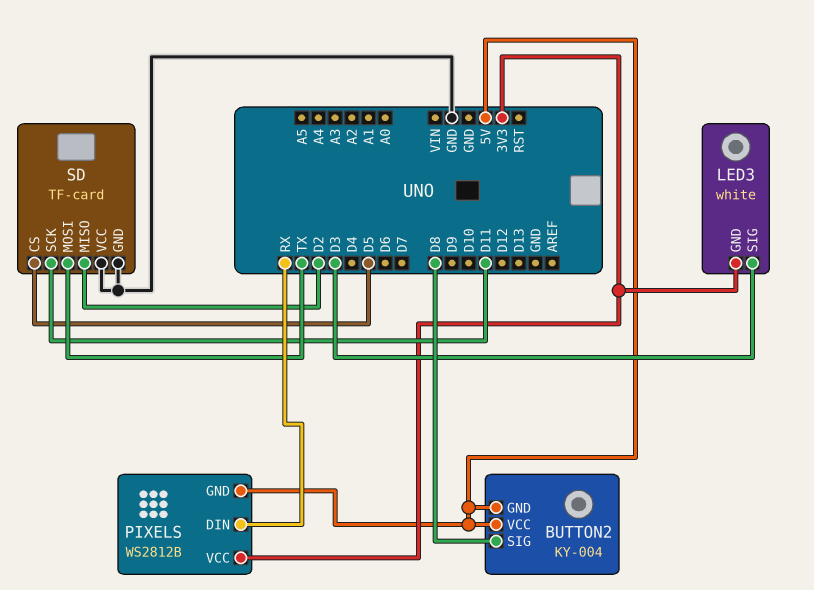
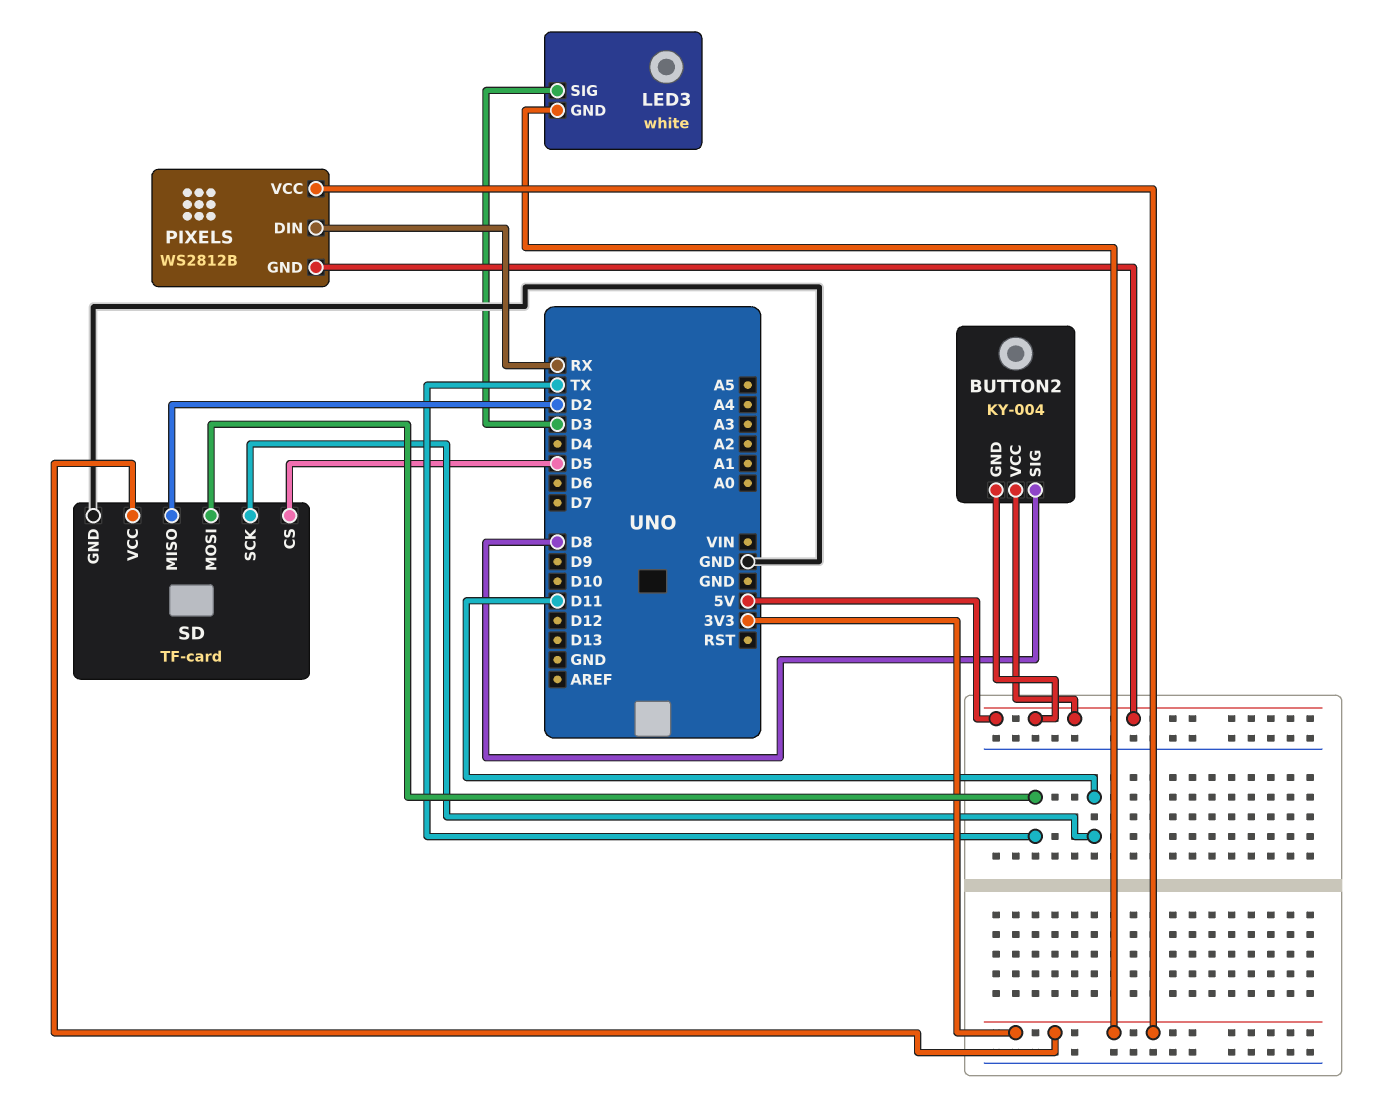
SD pin VCC: GND -> 3V3

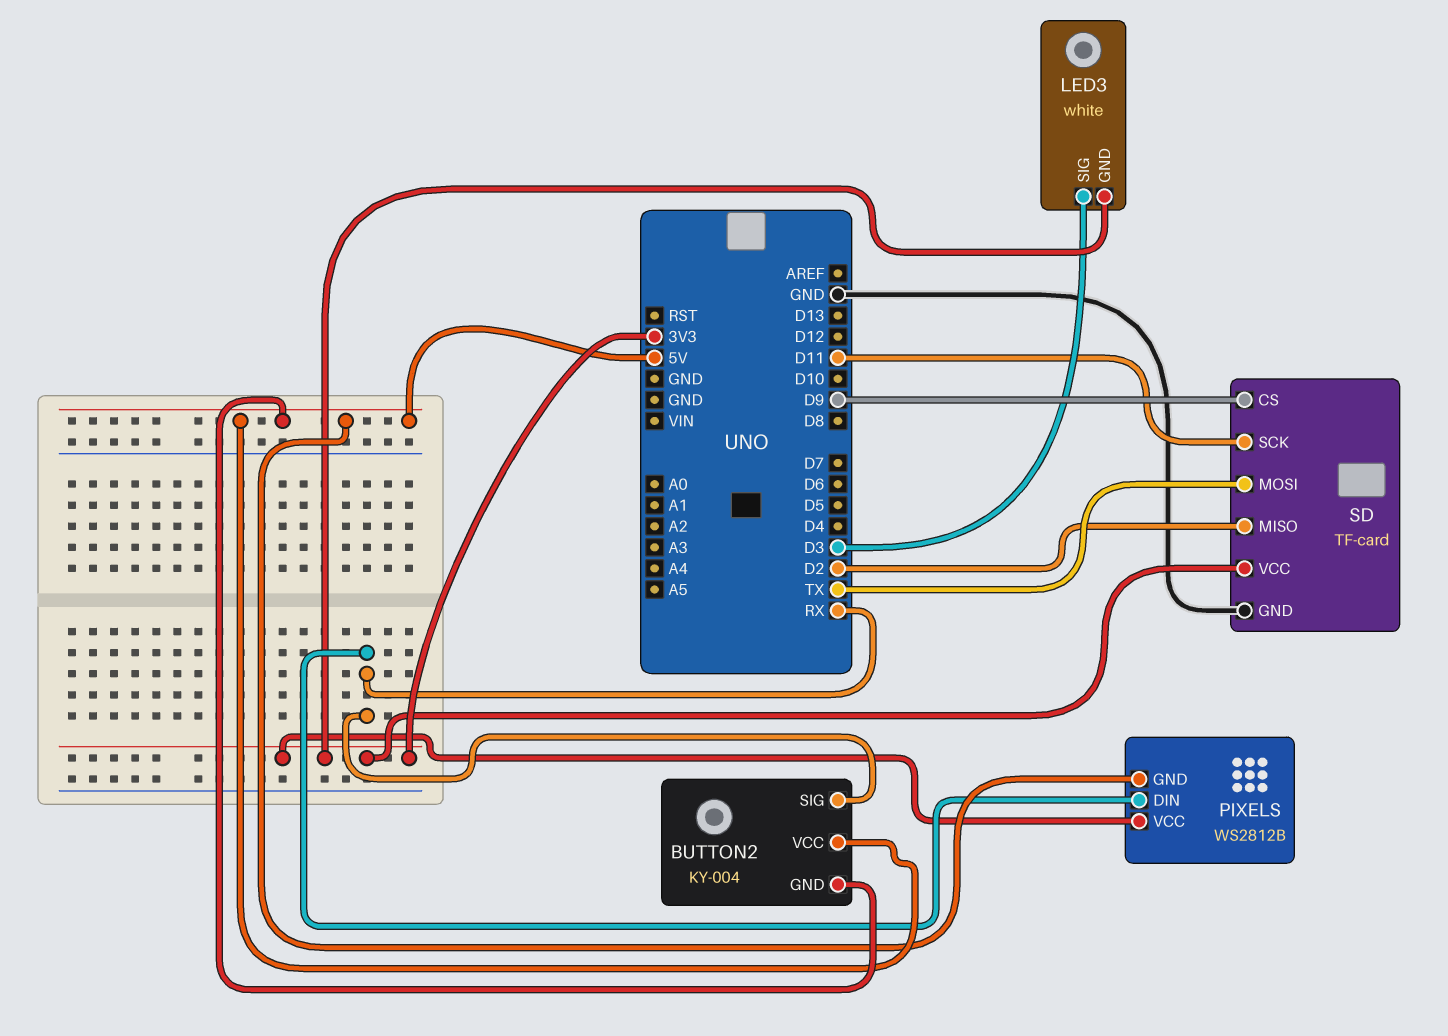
BUTTON2 pin SIG: D8 -> RX
SD pin CS: D5 -> D9

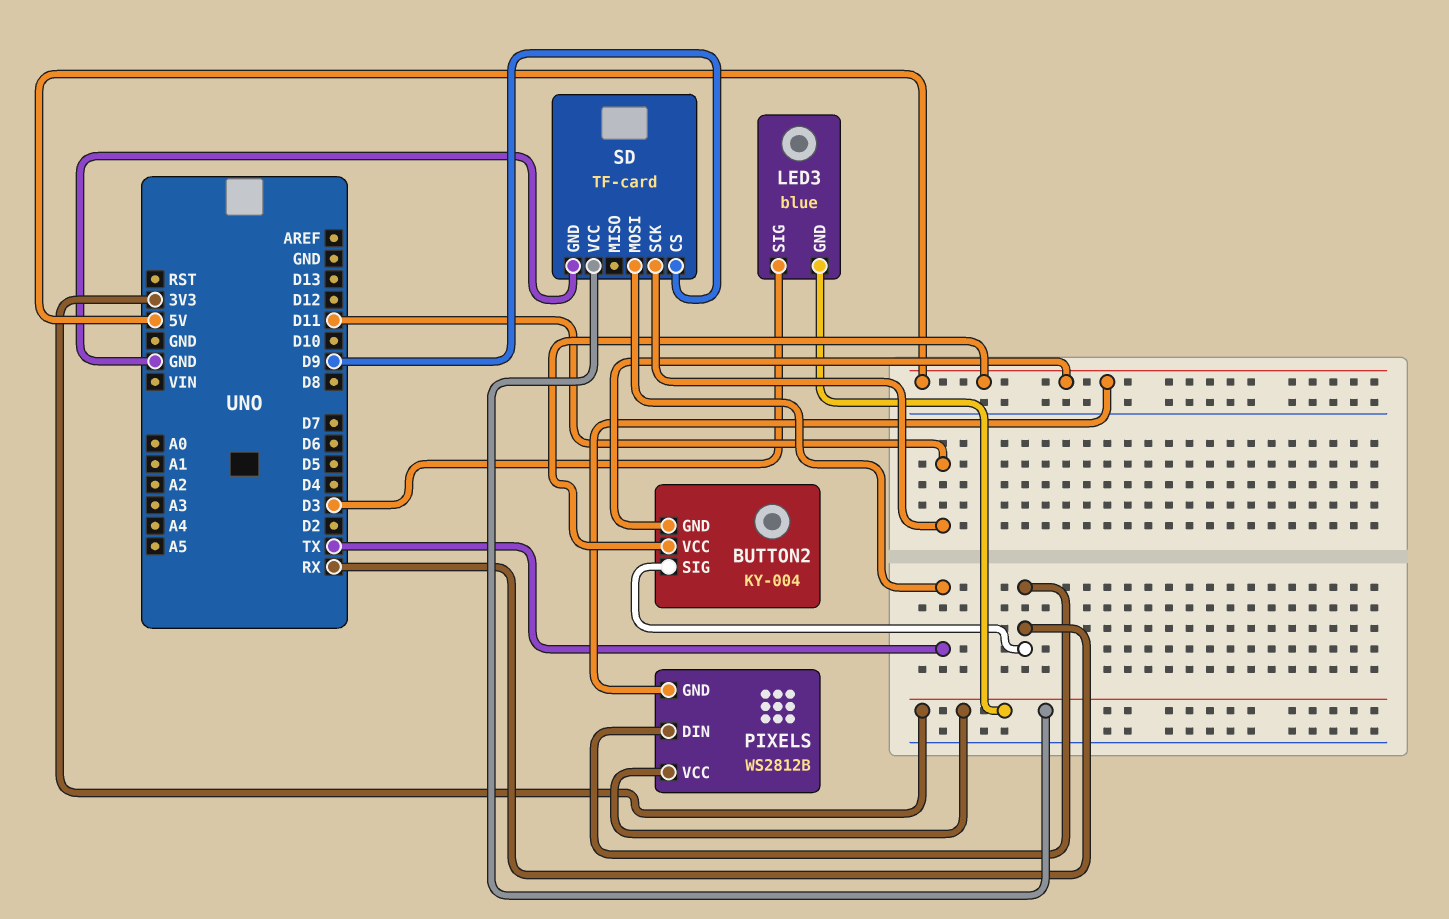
LED3: white -> blue
SD pin MISO: D2 -> none

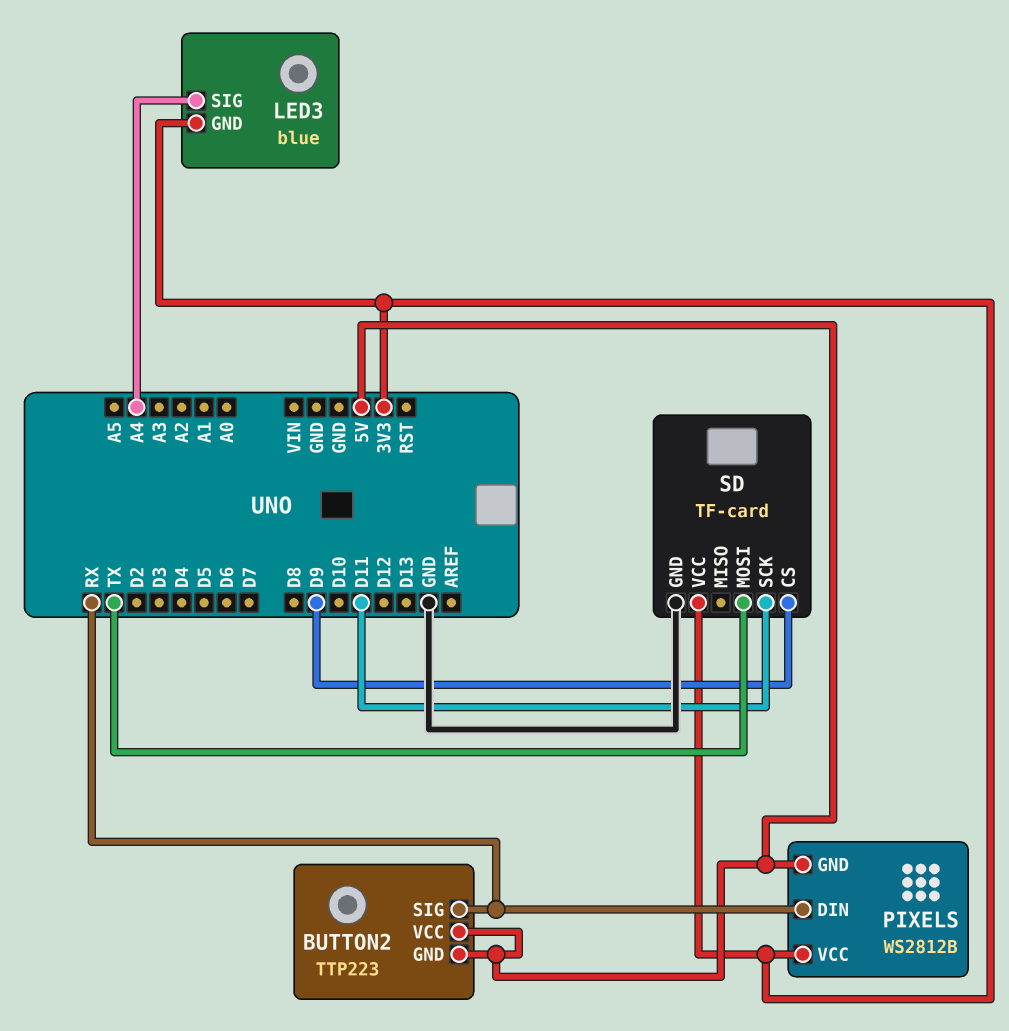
BUTTON2: KY-004 -> TTP223
LED3 pin SIG: D3 -> A4

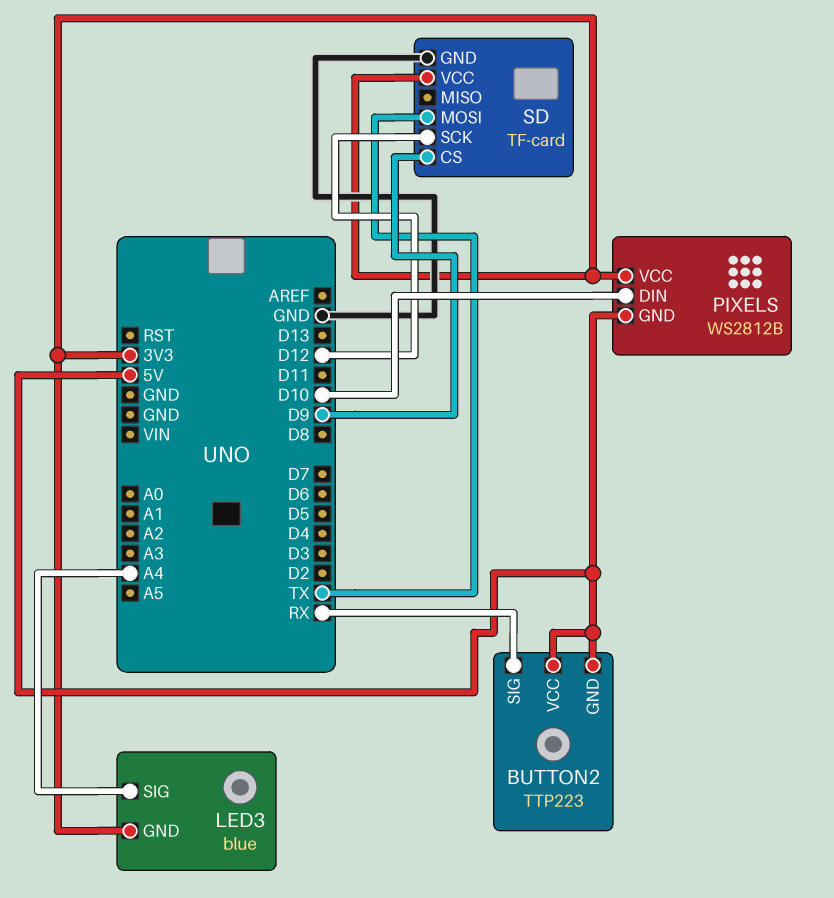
PIXELS pin DIN: RX -> D10
SD pin SCK: D11 -> D12

